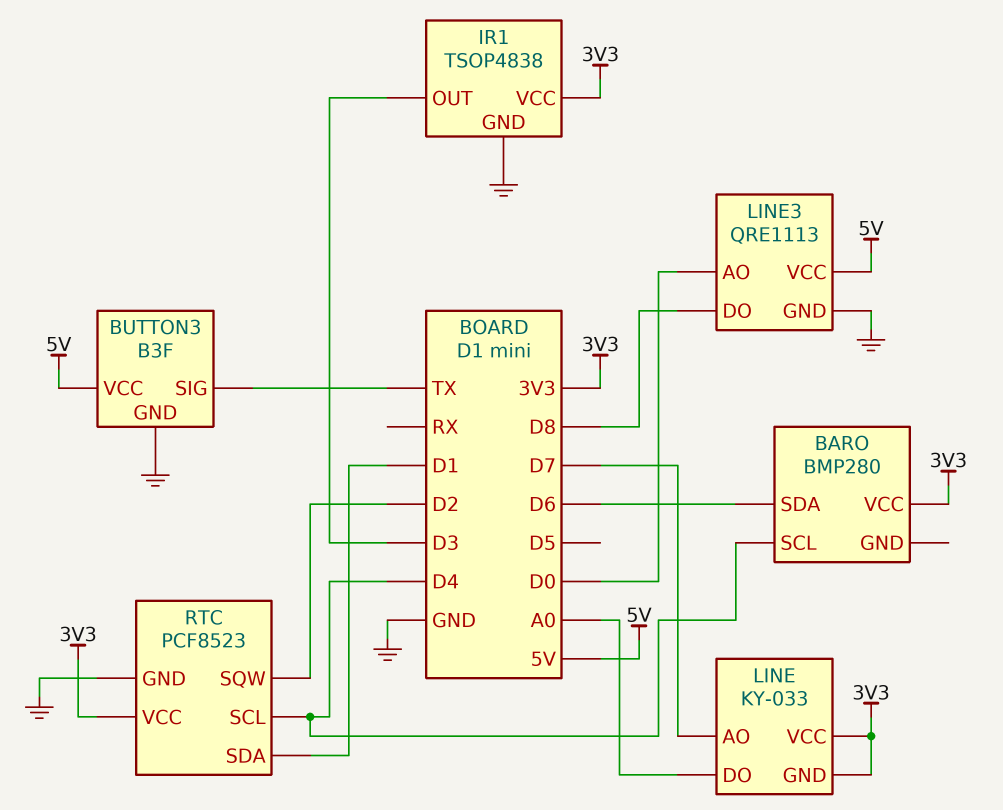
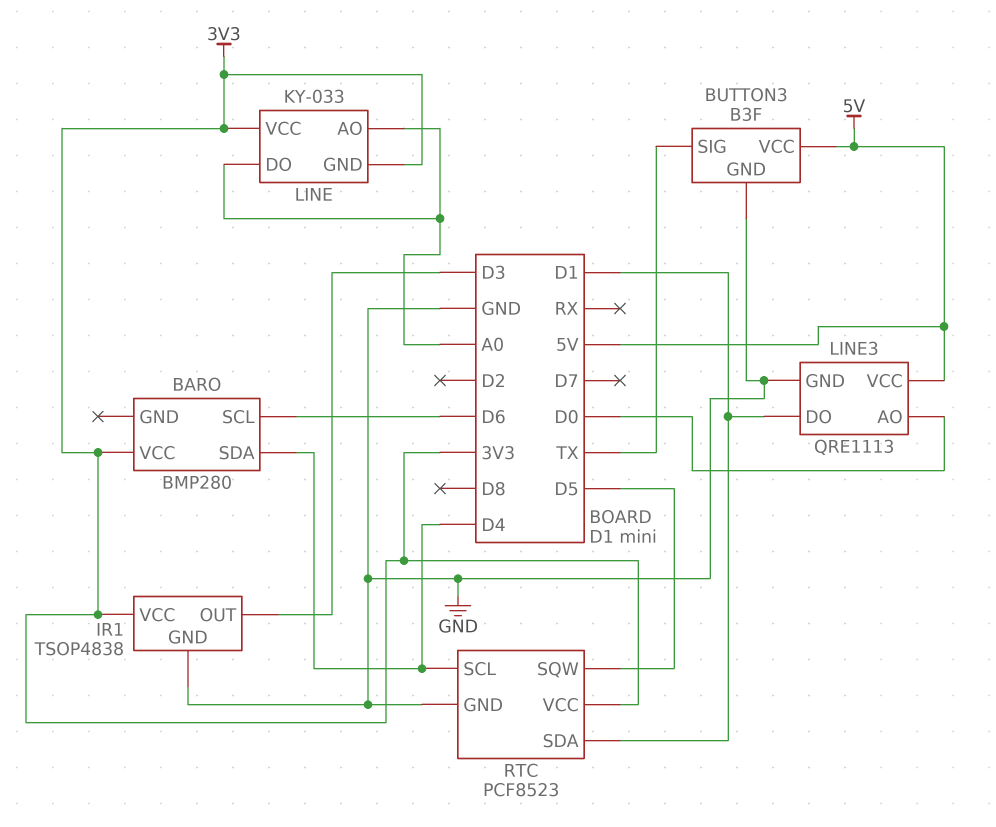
BARO pin SCL: D4 -> D6
BARO pin SDA: D6 -> D4
LINE pin AO: D7 -> A0
LINE3 pin DO: D8 -> D1
RTC pin SQW: D2 -> D5

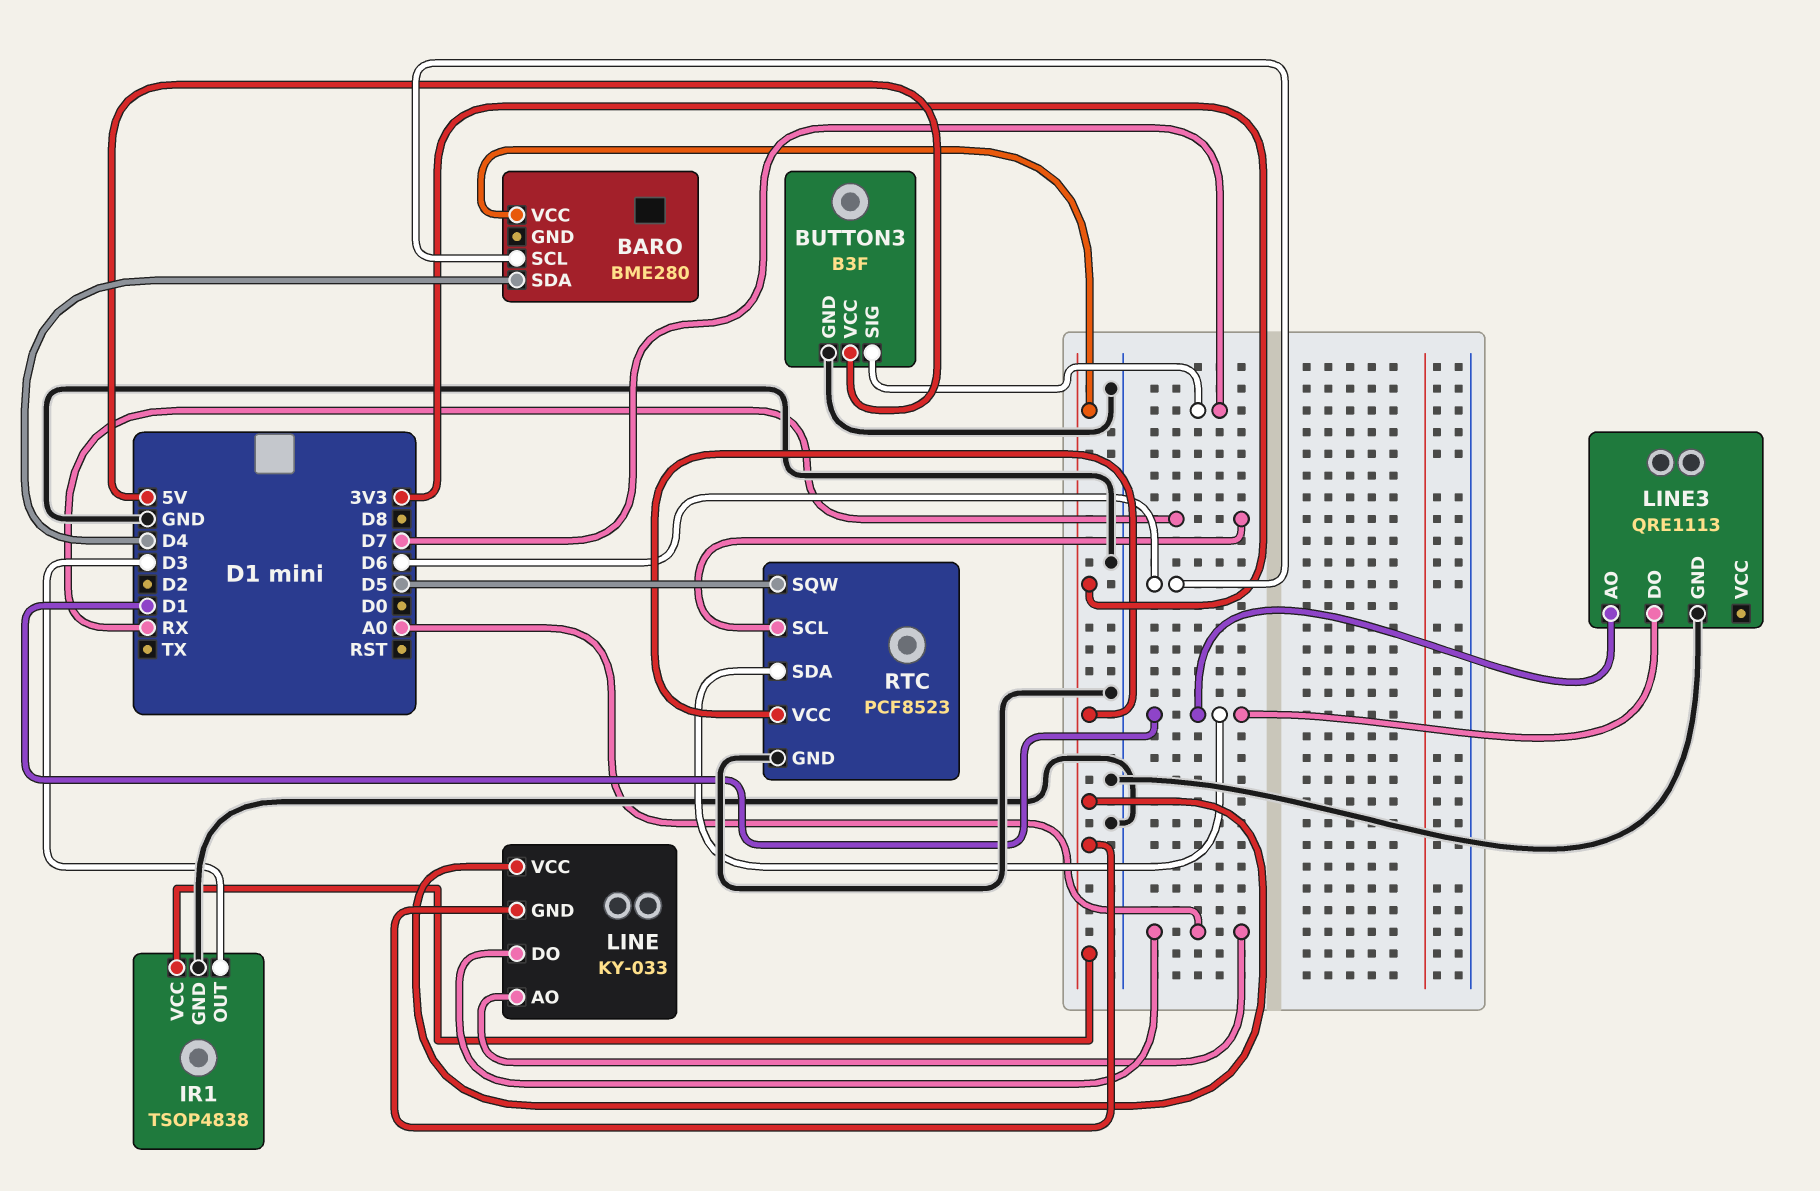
BARO: BMP280 -> BME280
BUTTON3 pin SIG: TX -> D7
LINE3 pin AO: D0 -> D1
LINE3 pin VCC: 5V -> none
RTC pin SCL: D4 -> RX

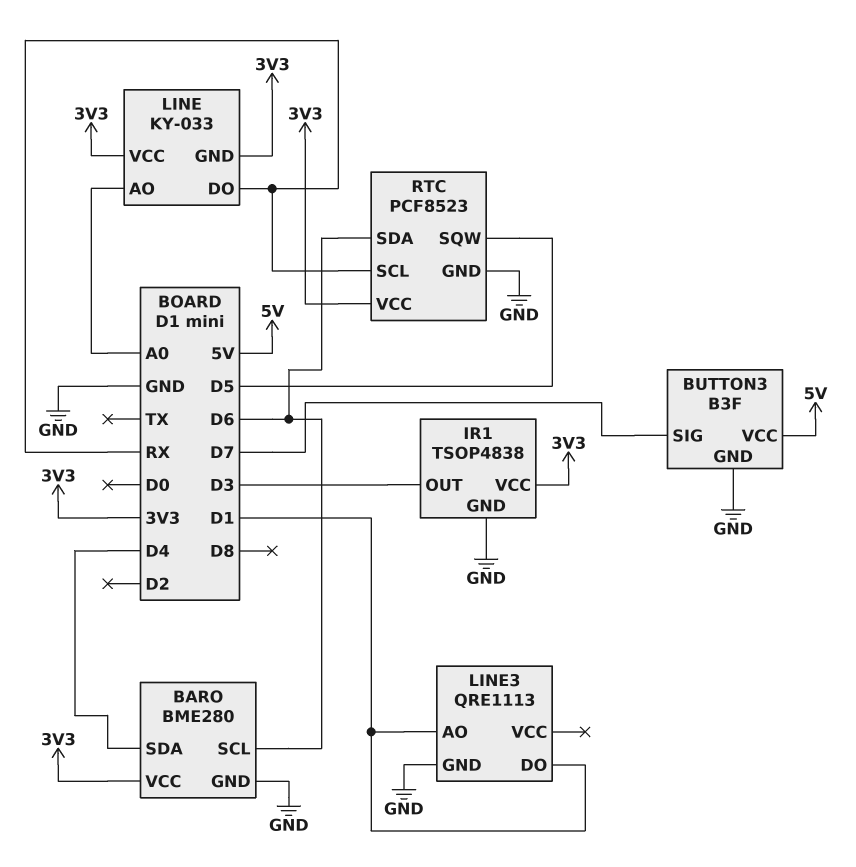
BARO pin GND: none -> GND
LINE pin DO: A0 -> RX
RTC pin SDA: D1 -> D6

